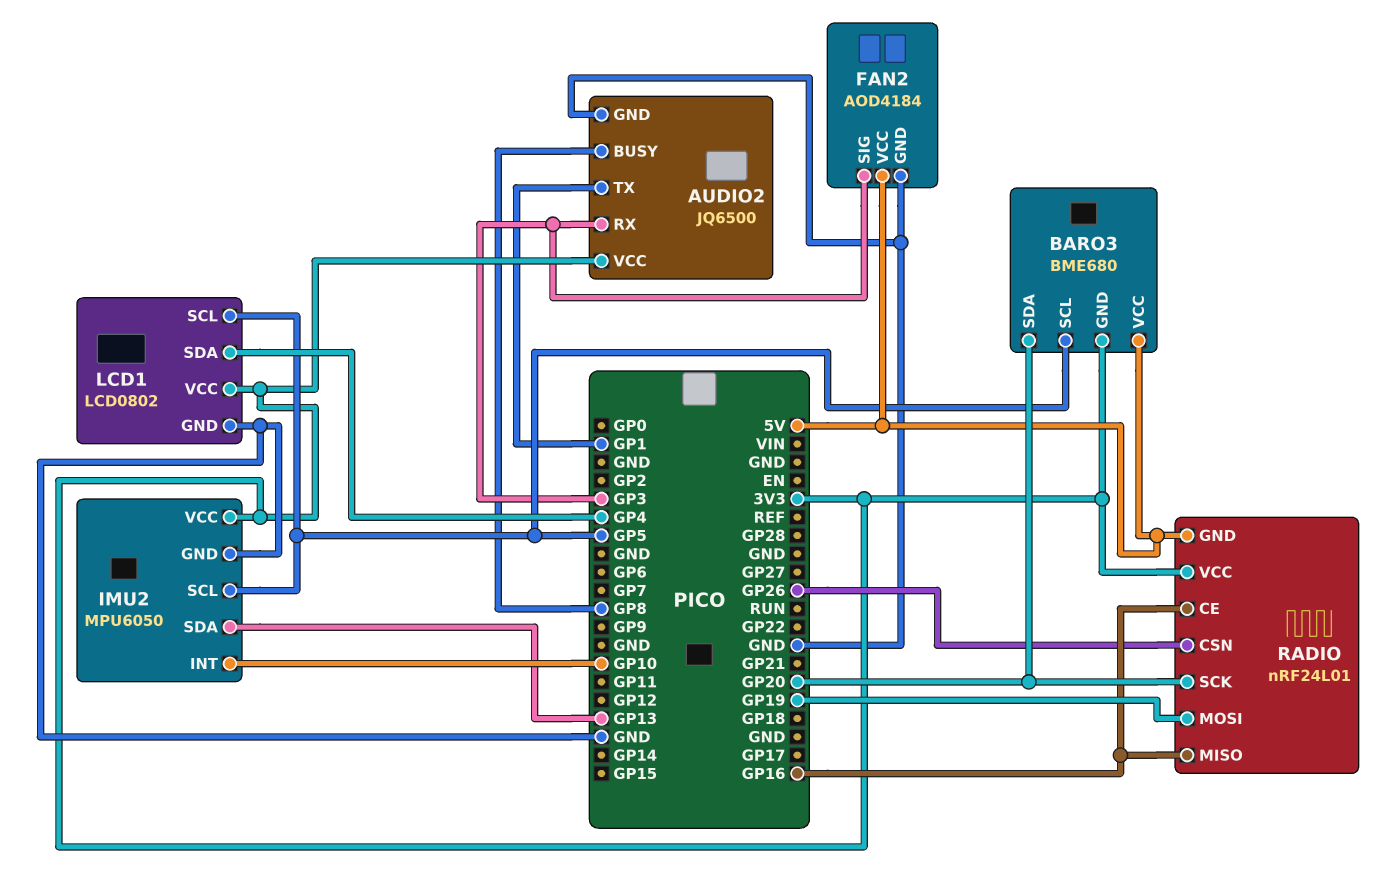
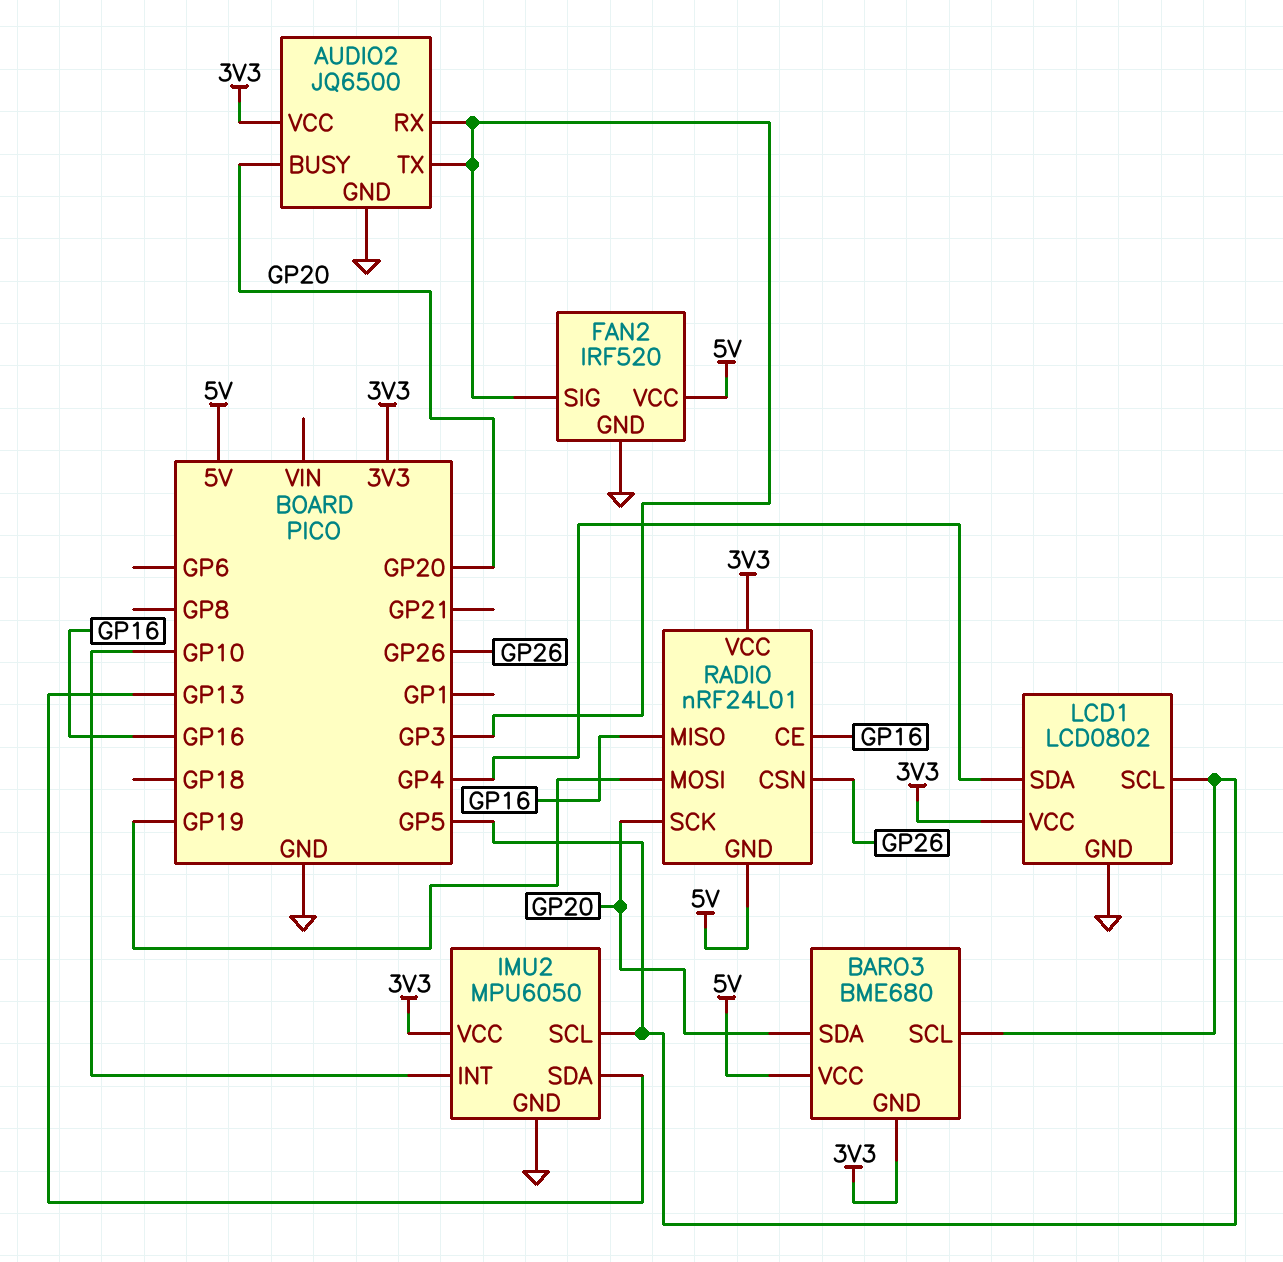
AUDIO2 pin BUSY: GP8 -> GP20
AUDIO2 pin TX: GP1 -> GP3
FAN2: AOD4184 -> IRF520

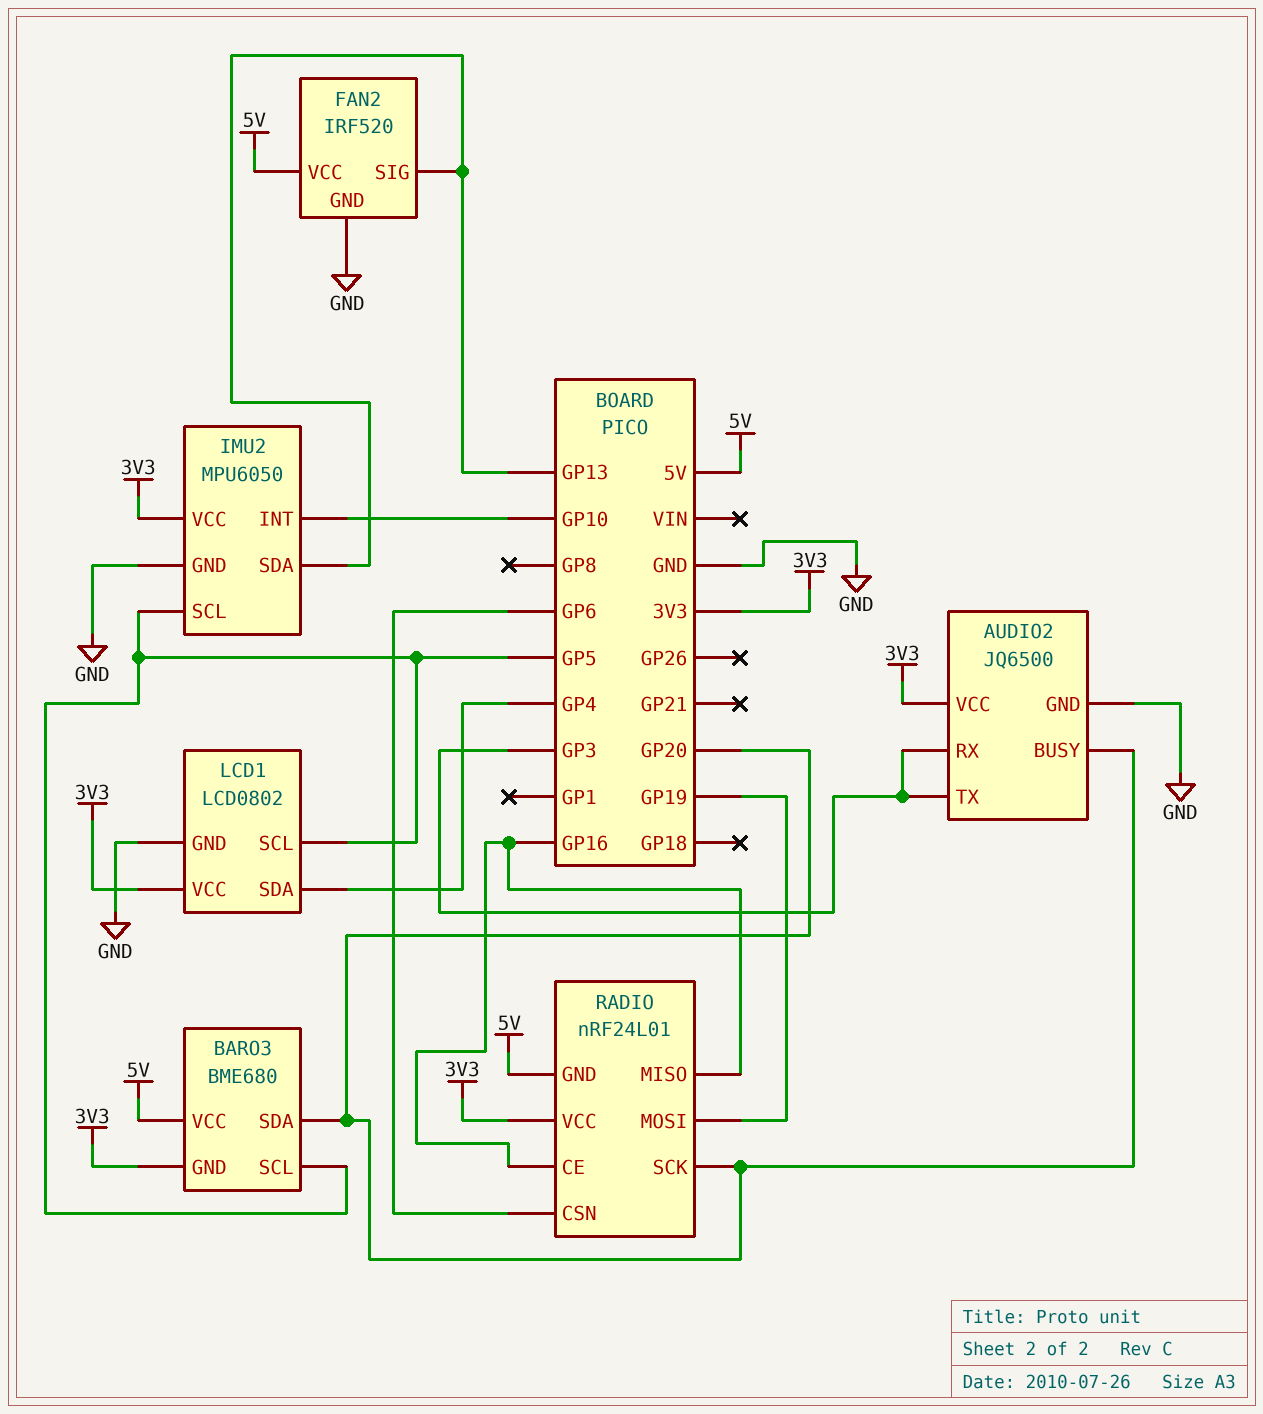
FAN2 pin SIG: GP3 -> GP13
RADIO pin CSN: GP26 -> GP6

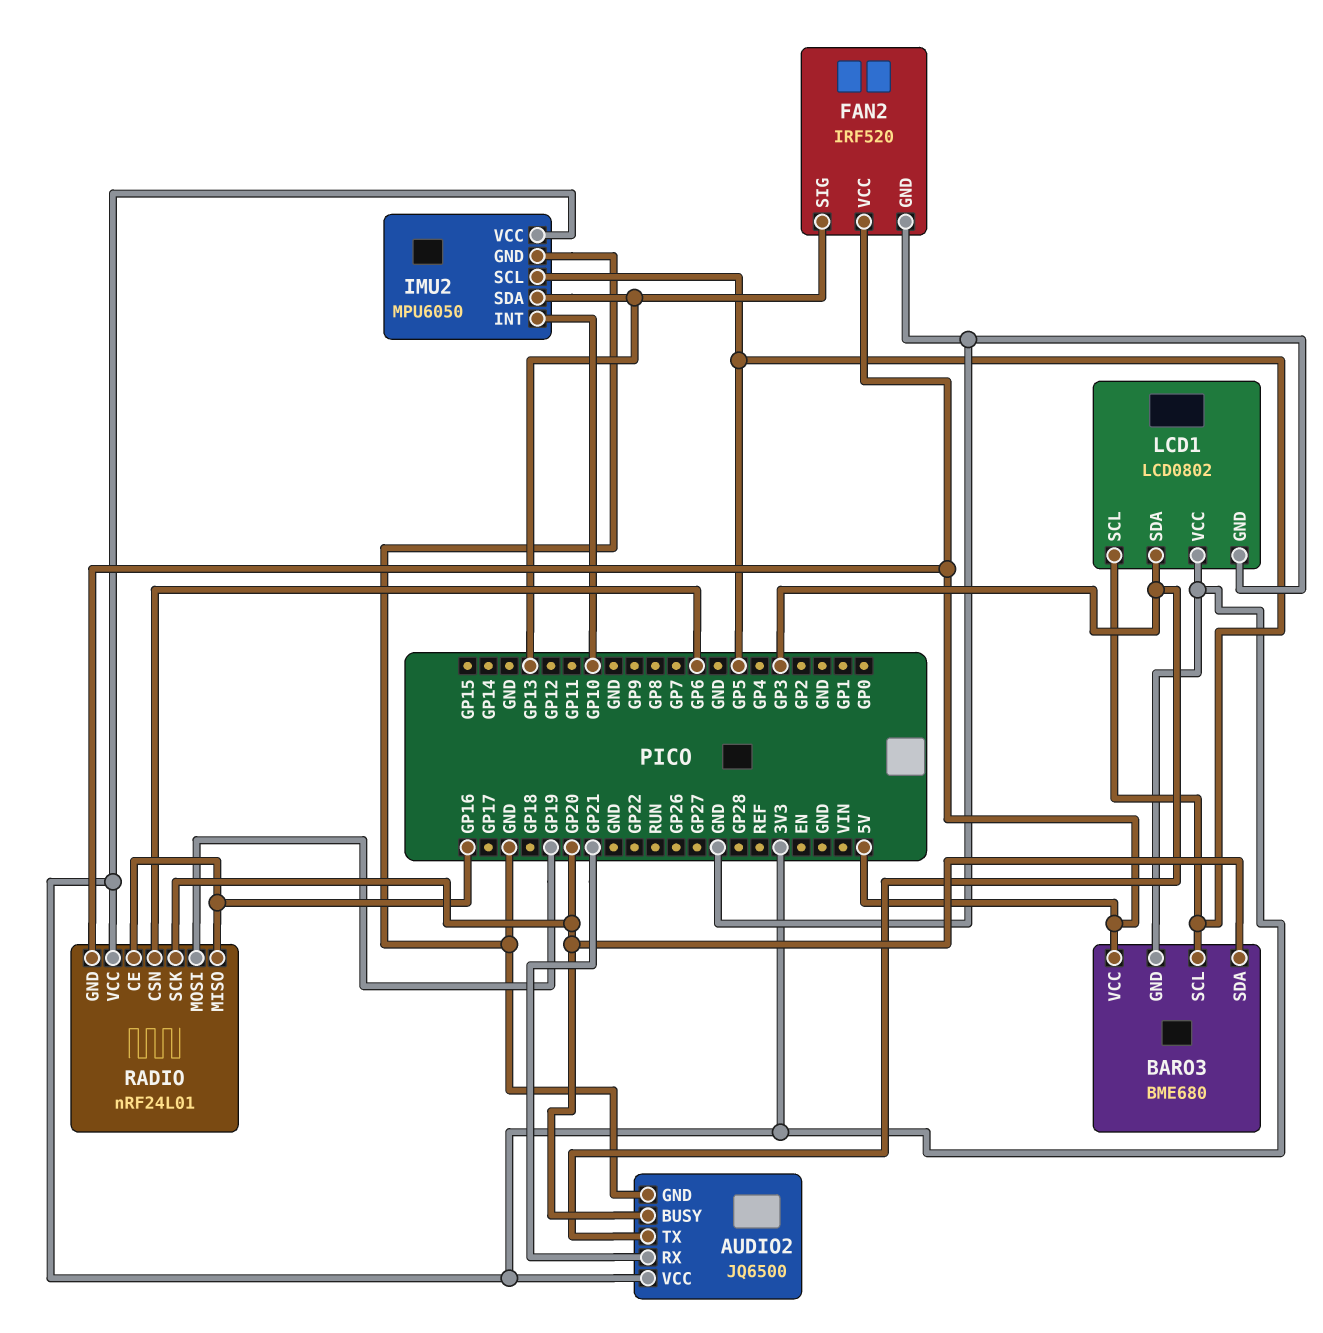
AUDIO2 pin RX: GP3 -> GP21
LCD1 pin SDA: GP4 -> GP3

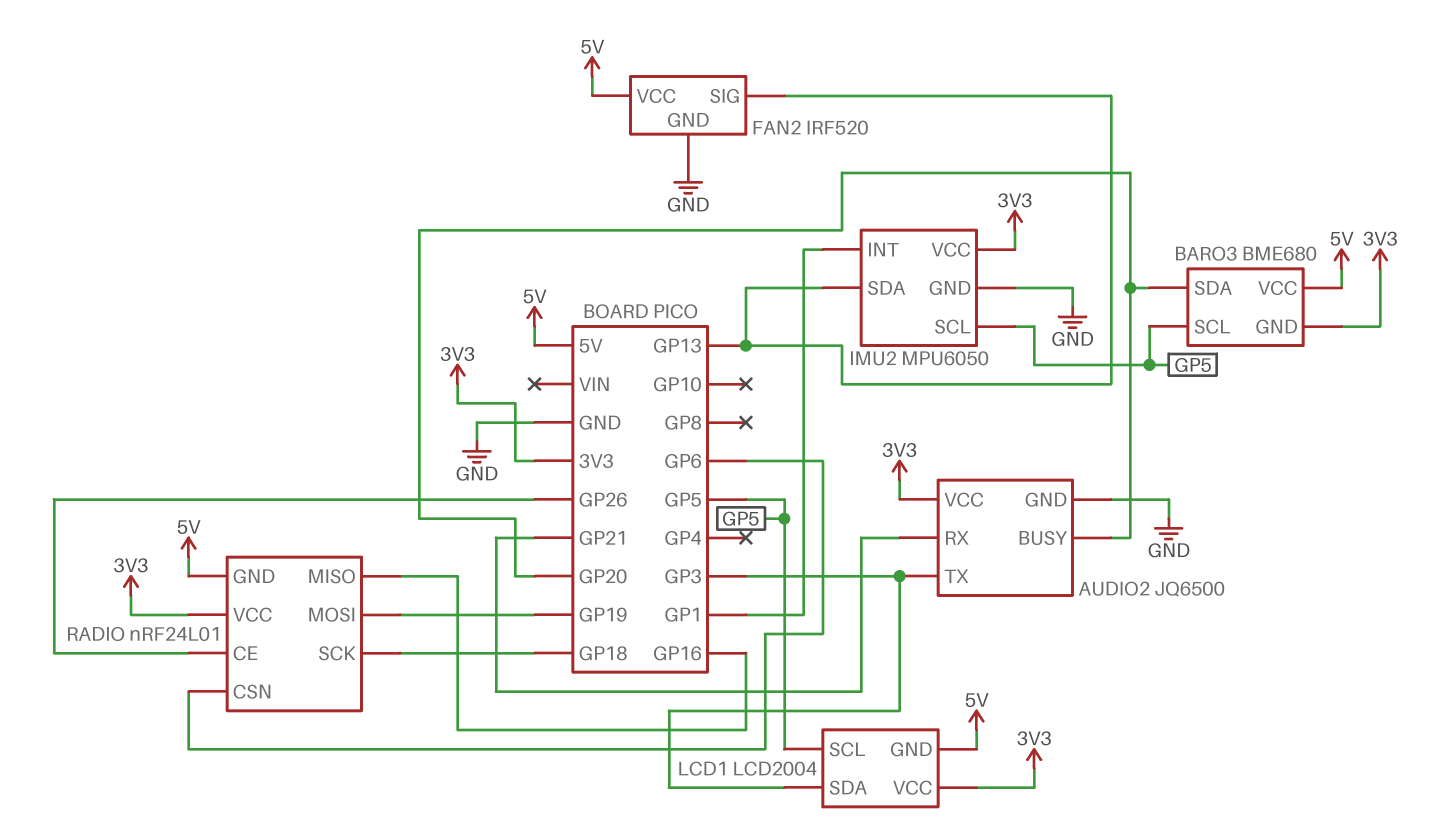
IMU2 pin INT: GP10 -> GP1
LCD1: LCD0802 -> LCD2004
LCD1 pin GND: GND -> 5V
RADIO pin CE: GP16 -> GP26
RADIO pin SCK: GP20 -> GP18

